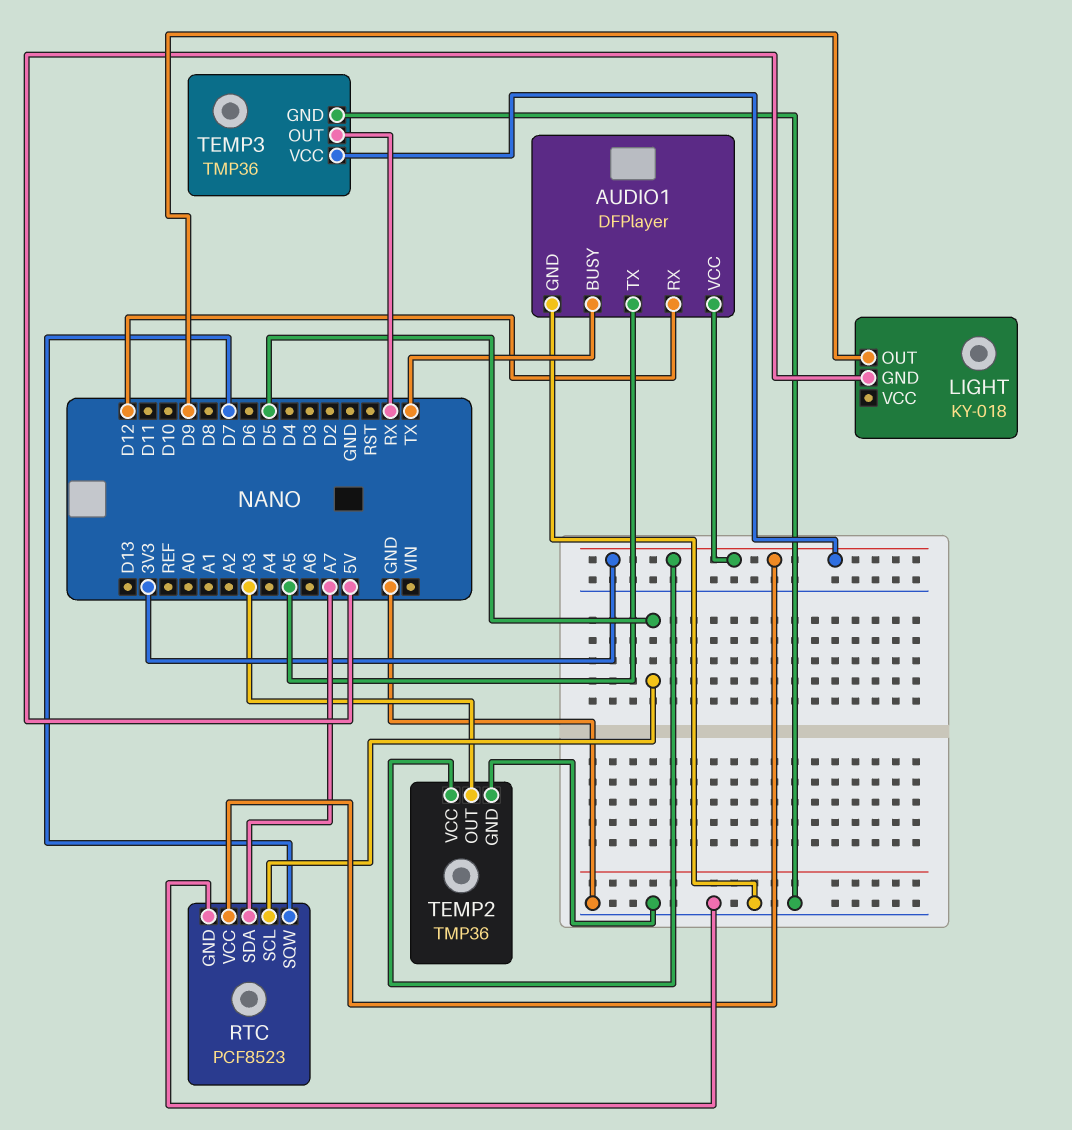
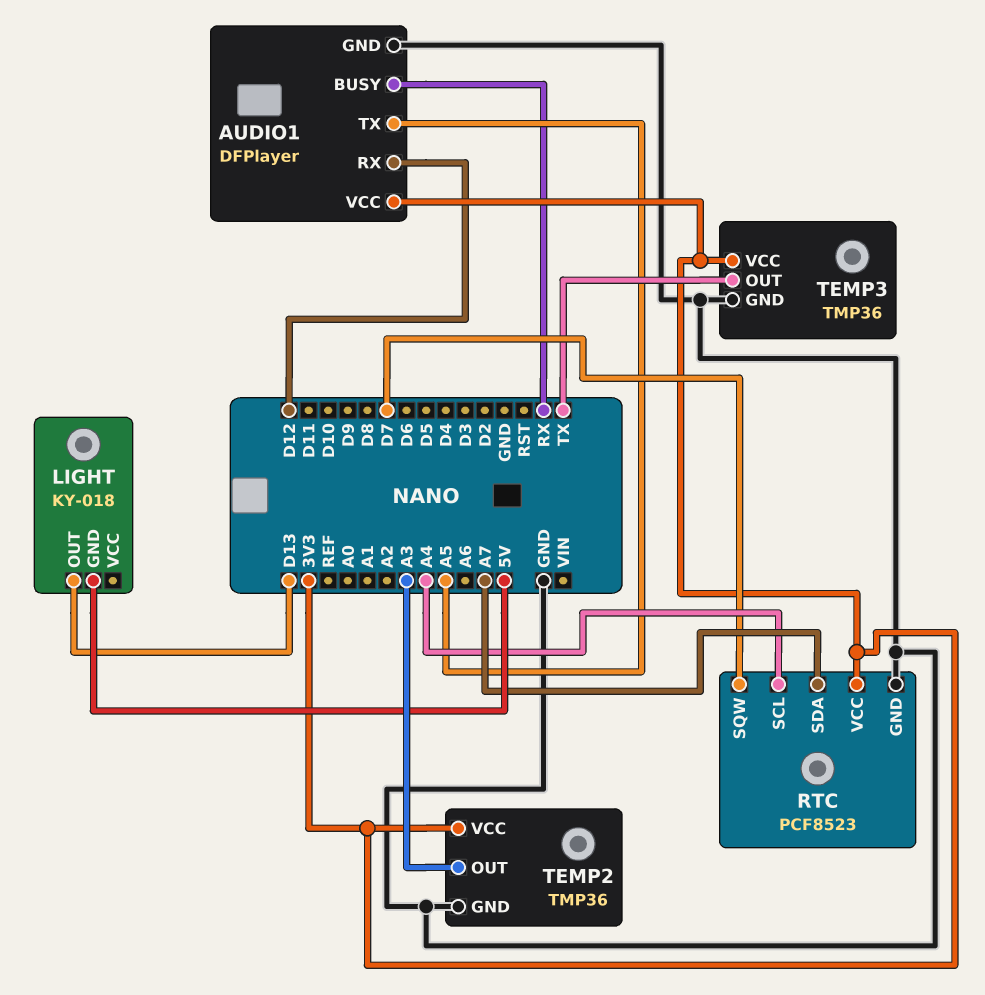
AUDIO1 pin BUSY: TX -> RX
LIGHT pin OUT: D9 -> D13
RTC pin SCL: D5 -> A4
TEMP3 pin OUT: RX -> TX

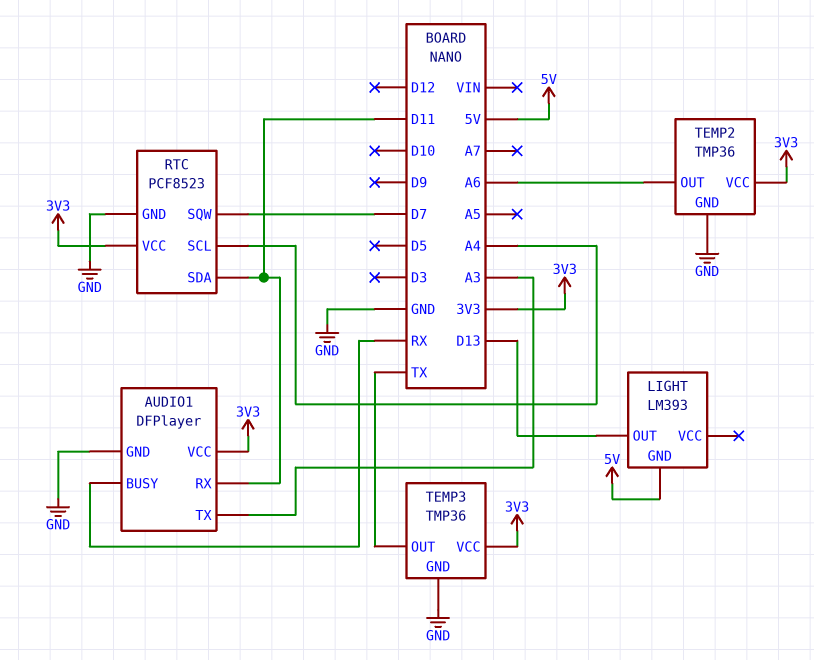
AUDIO1 pin RX: D12 -> D11
AUDIO1 pin TX: A5 -> A3
LIGHT: KY-018 -> LM393
RTC pin SDA: A7 -> D11
TEMP2 pin OUT: A3 -> A6

